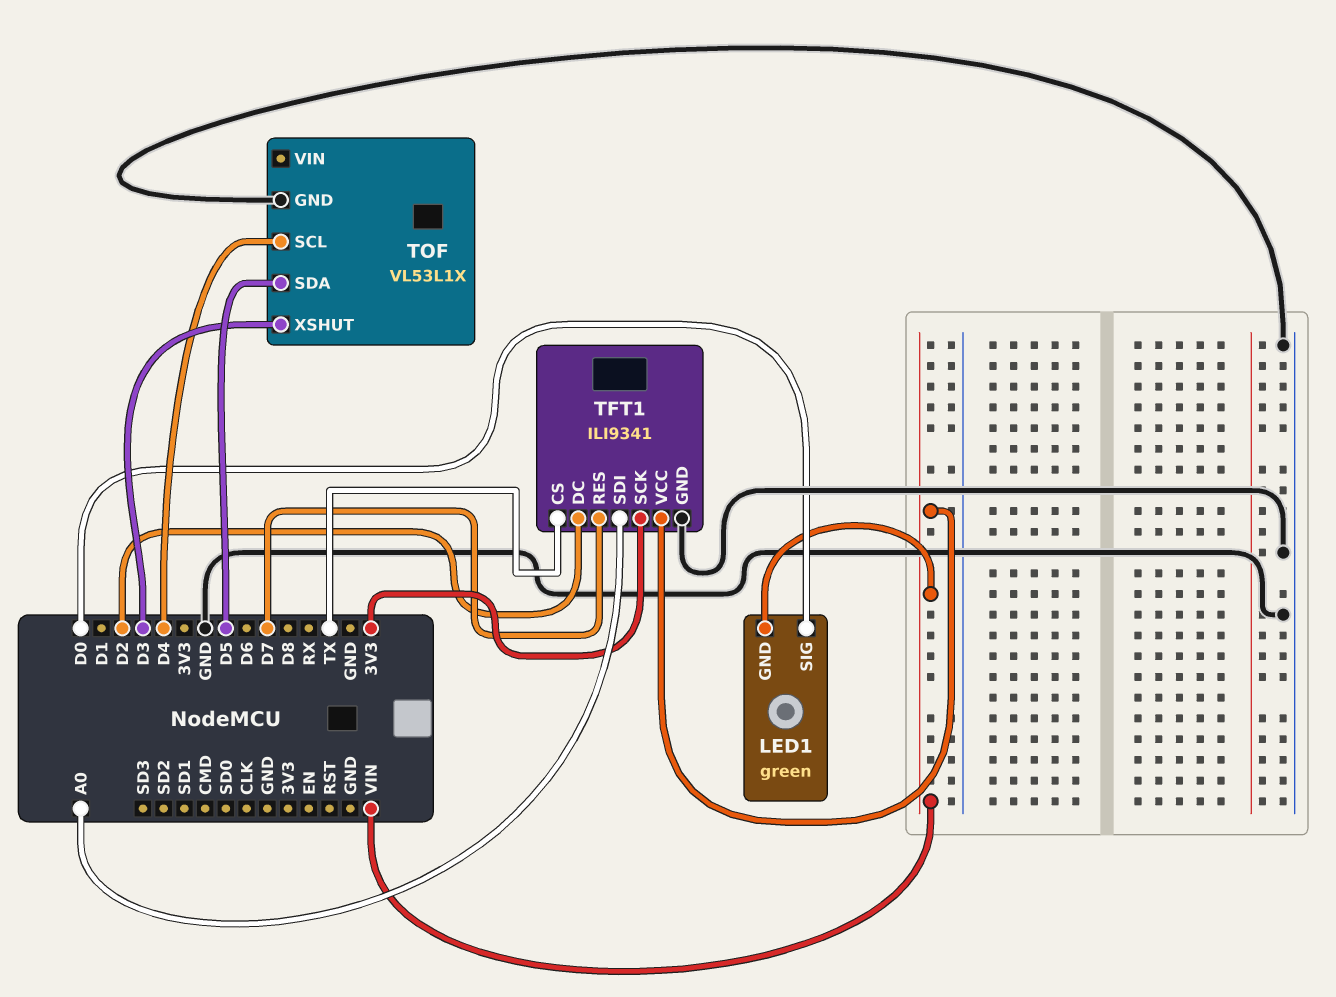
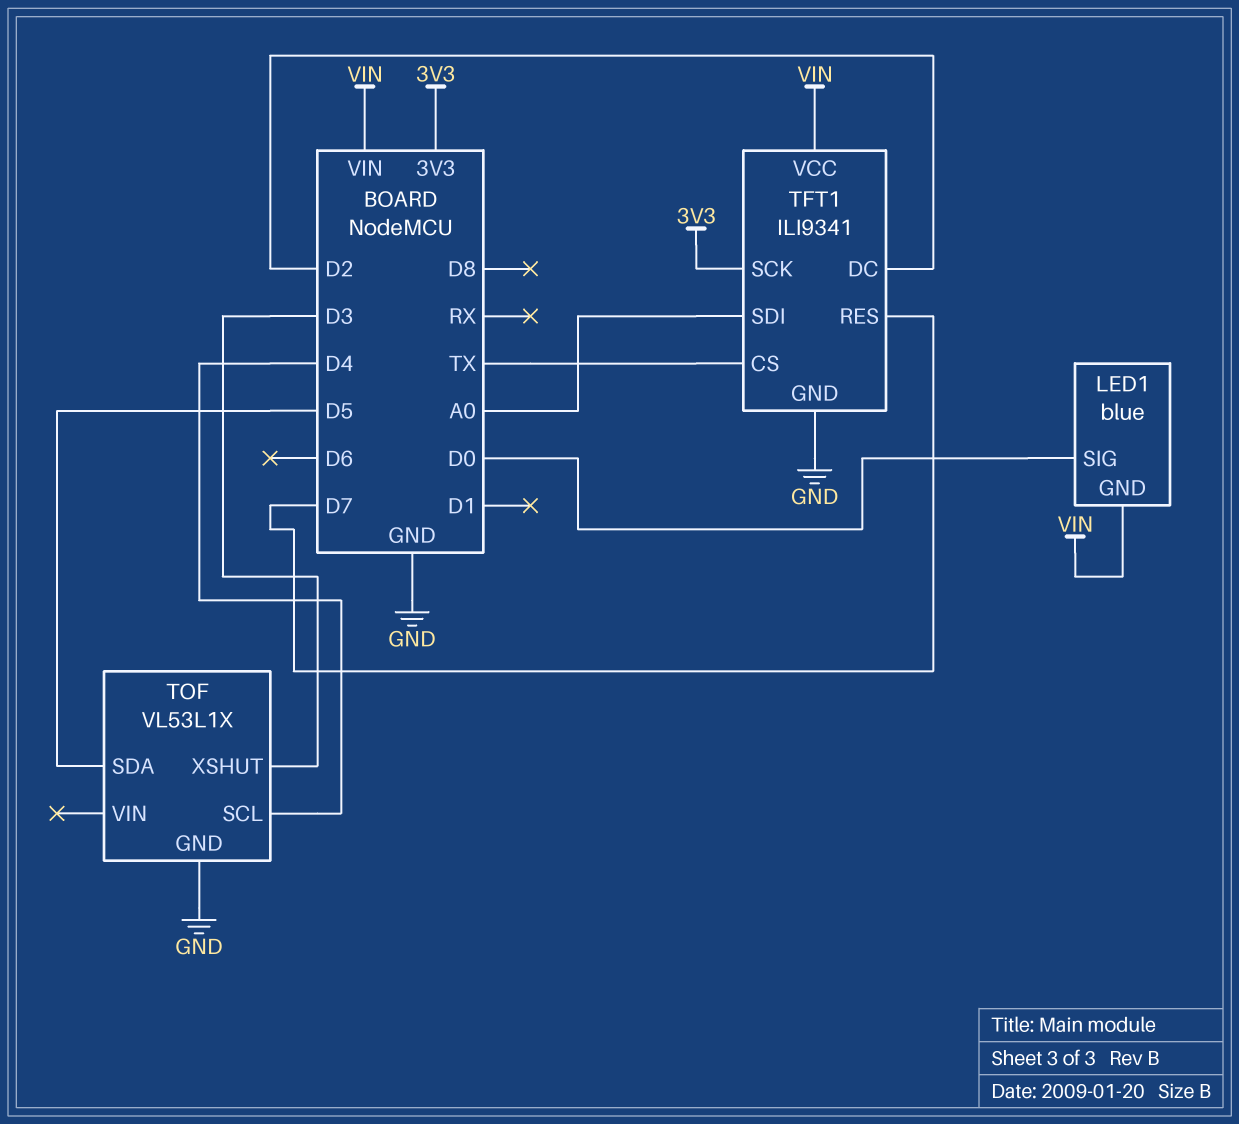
LED1: green -> blue

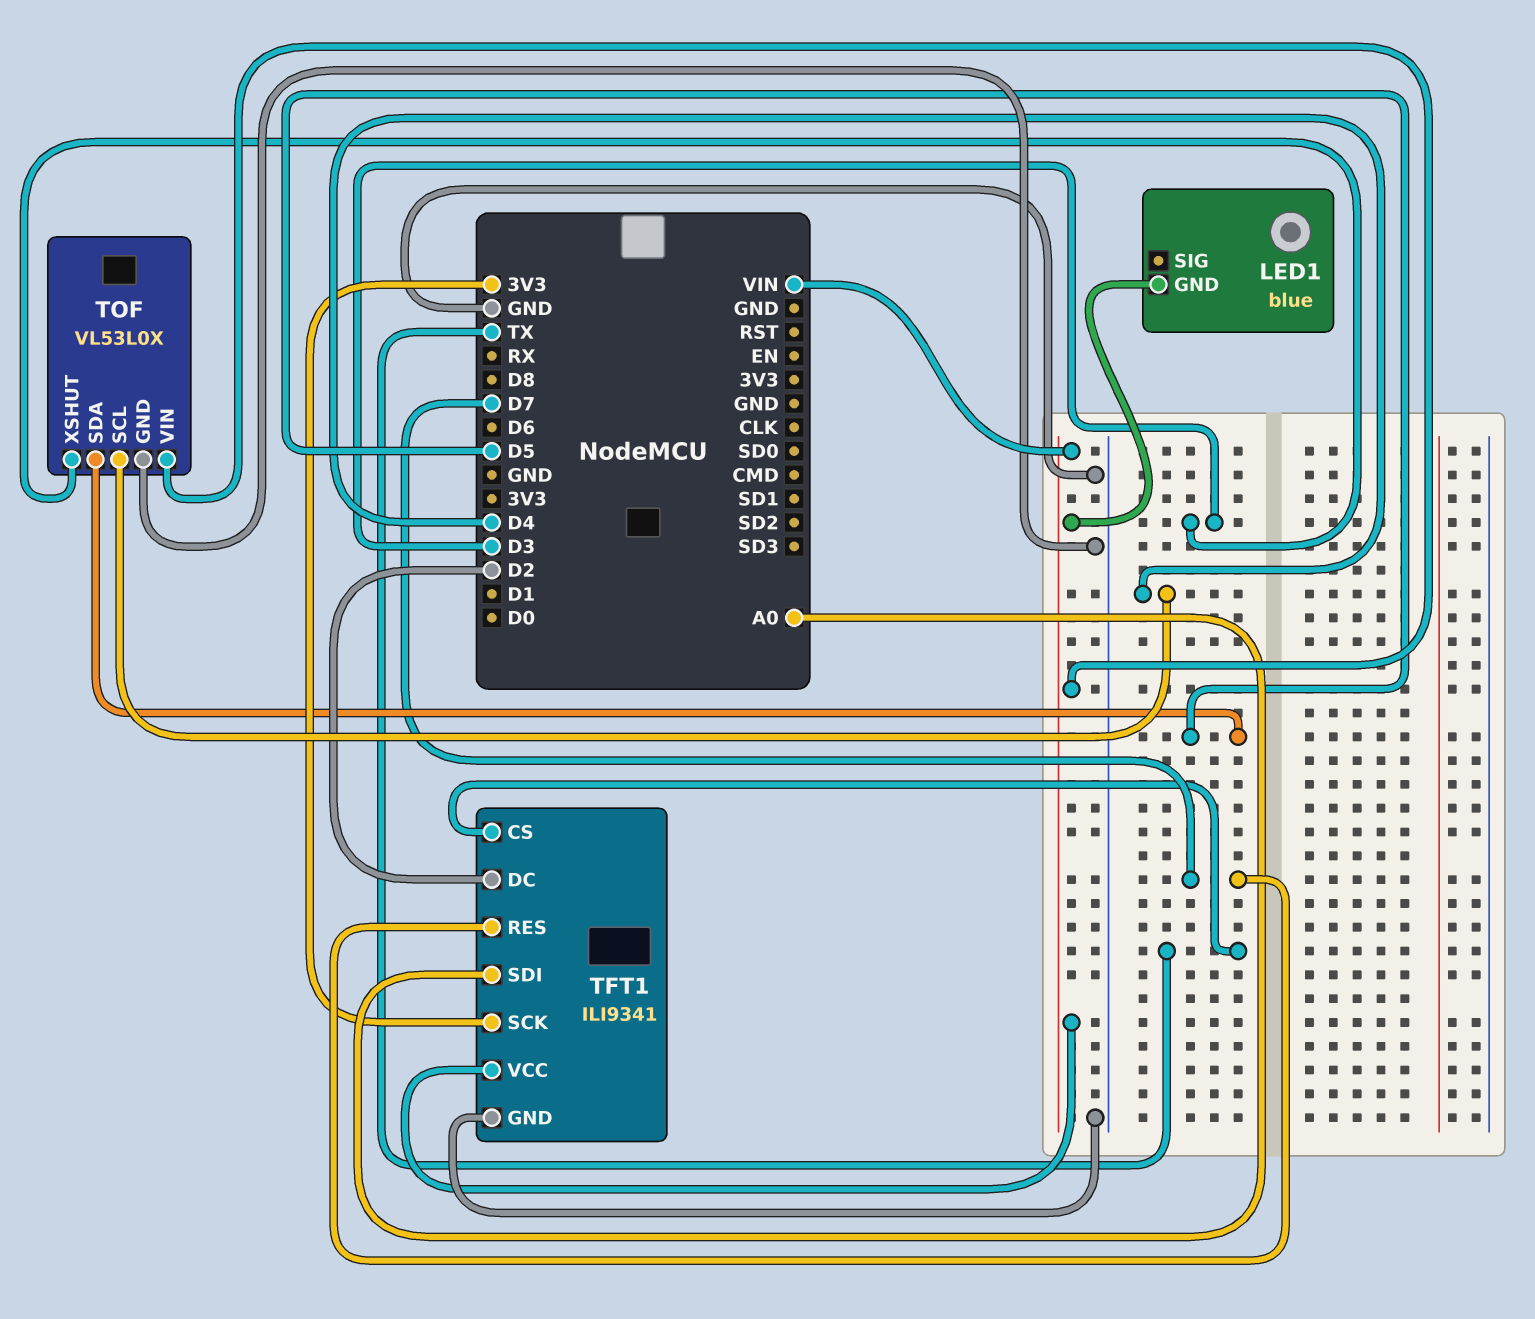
LED1 pin SIG: D0 -> none
TOF: VL53L1X -> VL53L0X
TOF pin VIN: none -> VIN

